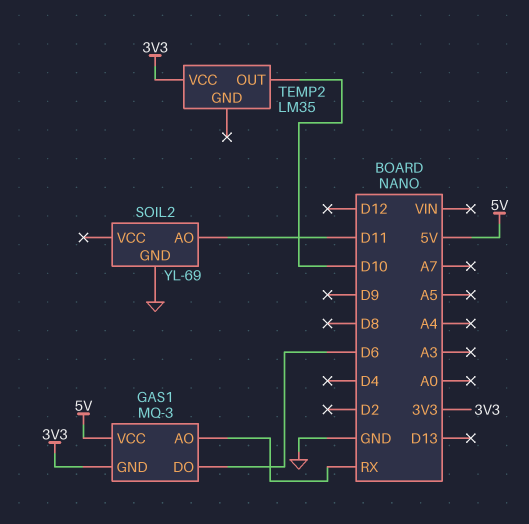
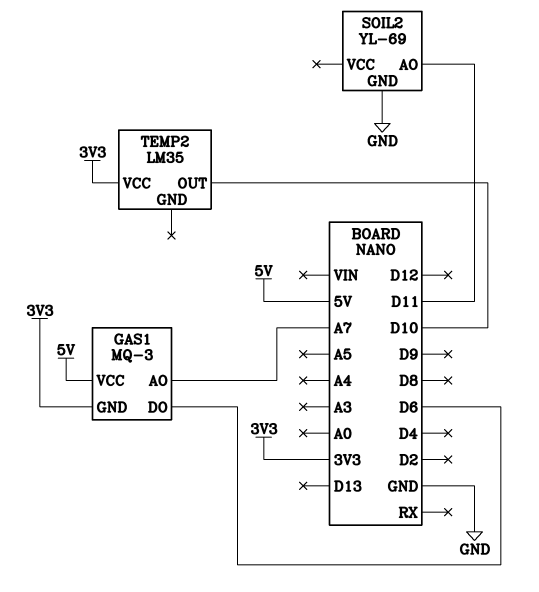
GAS1 pin AO: RX -> A7

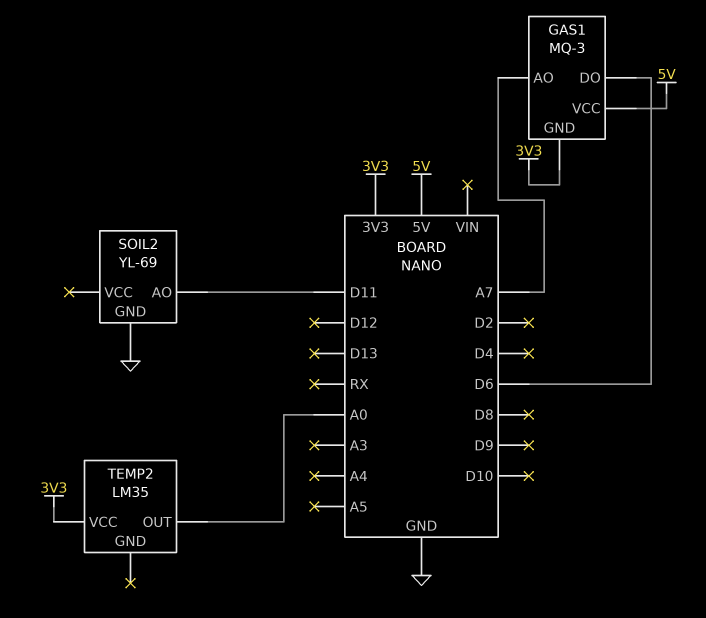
TEMP2 pin OUT: D10 -> A0

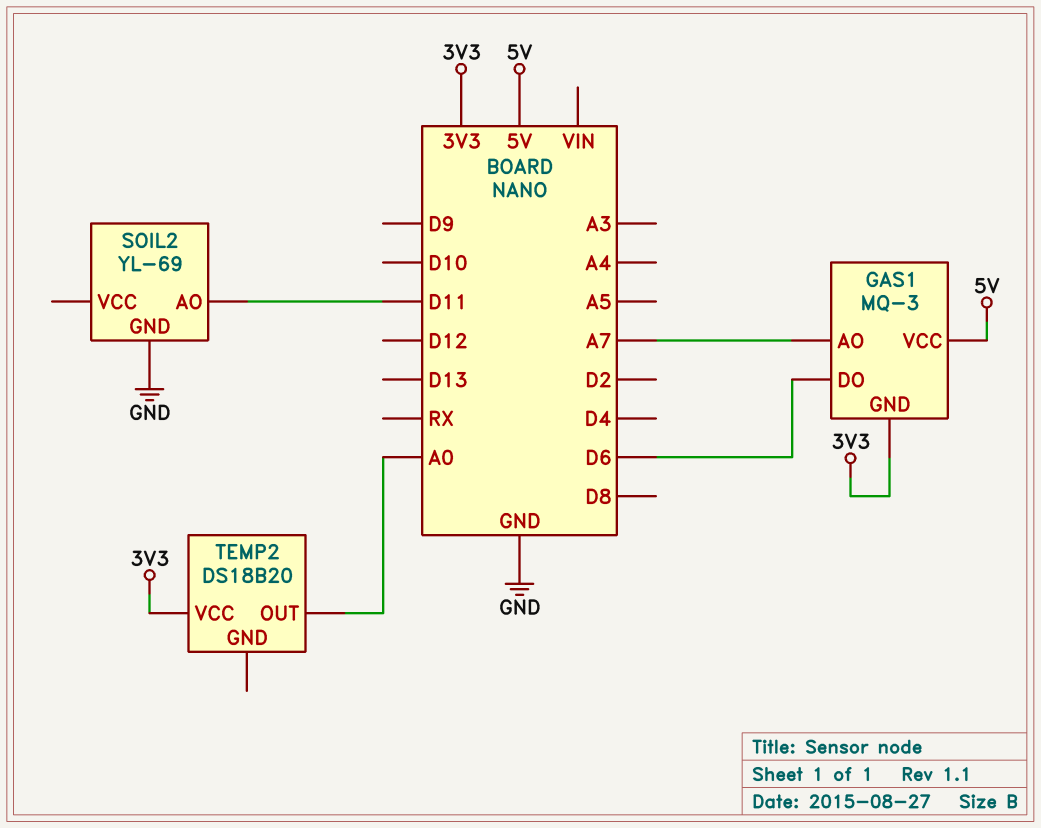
TEMP2: LM35 -> DS18B20

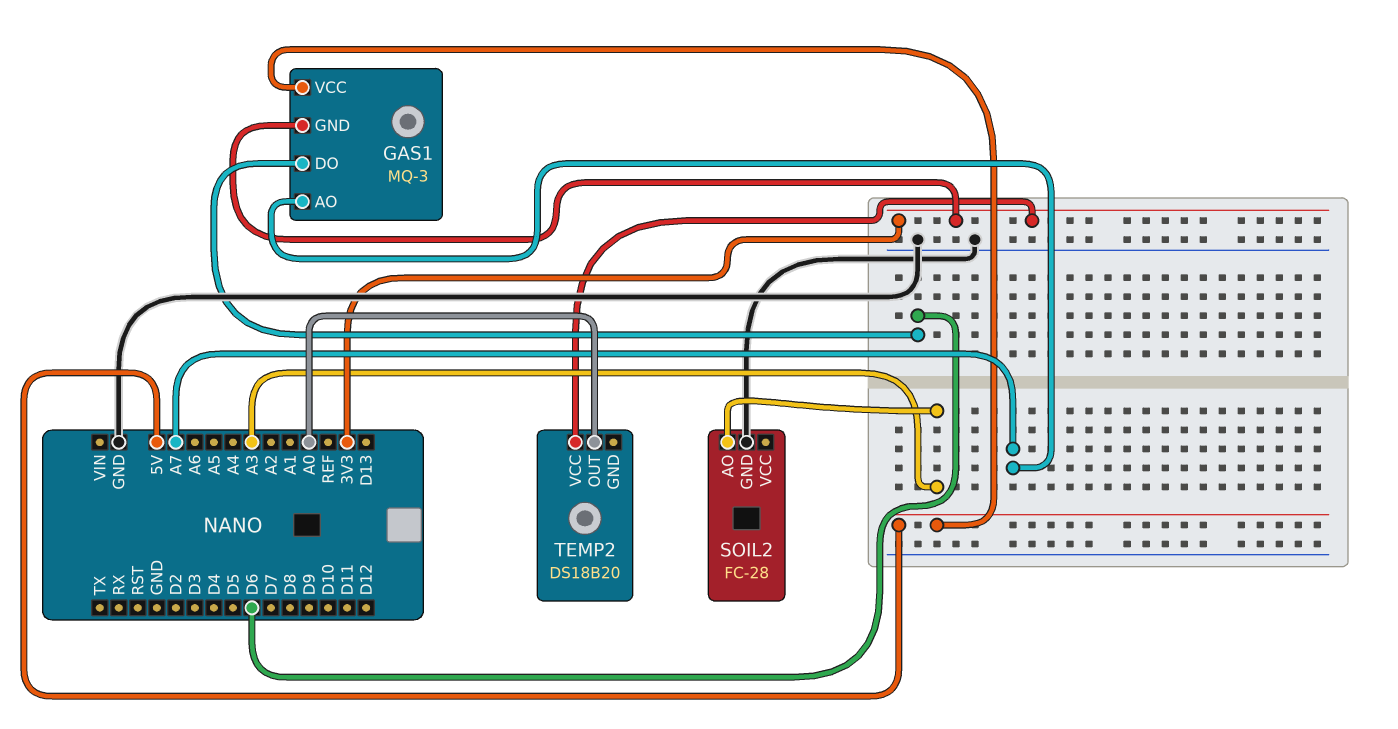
SOIL2: YL-69 -> FC-28
SOIL2 pin AO: D11 -> A3

